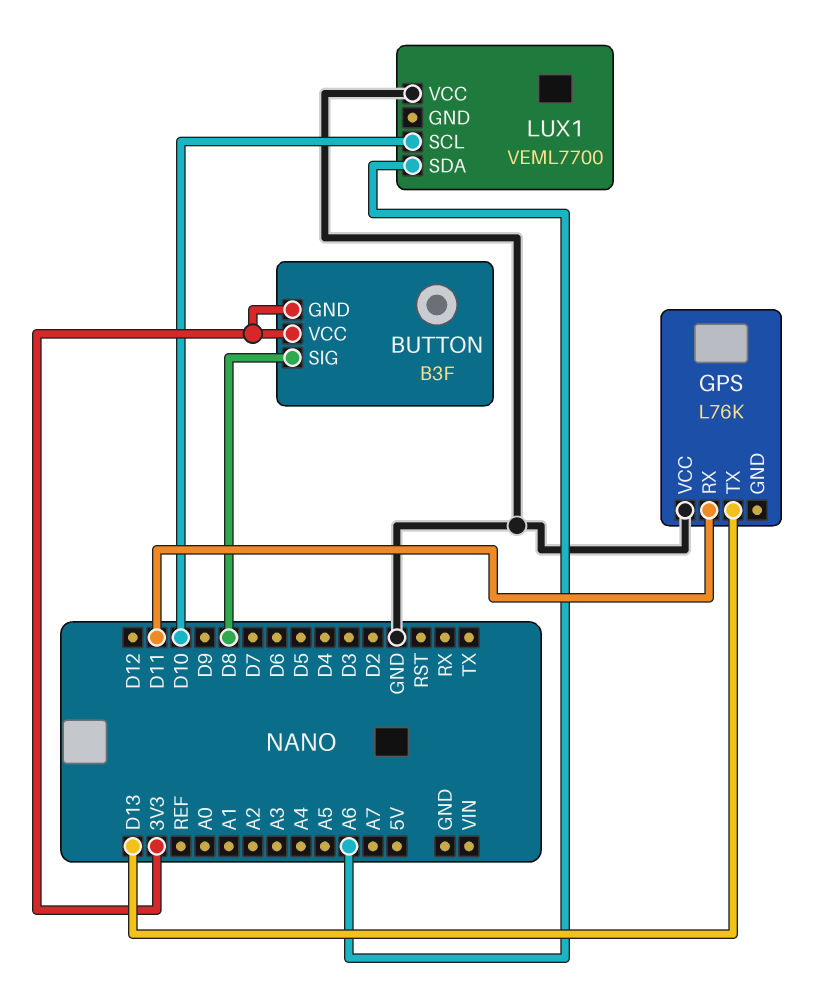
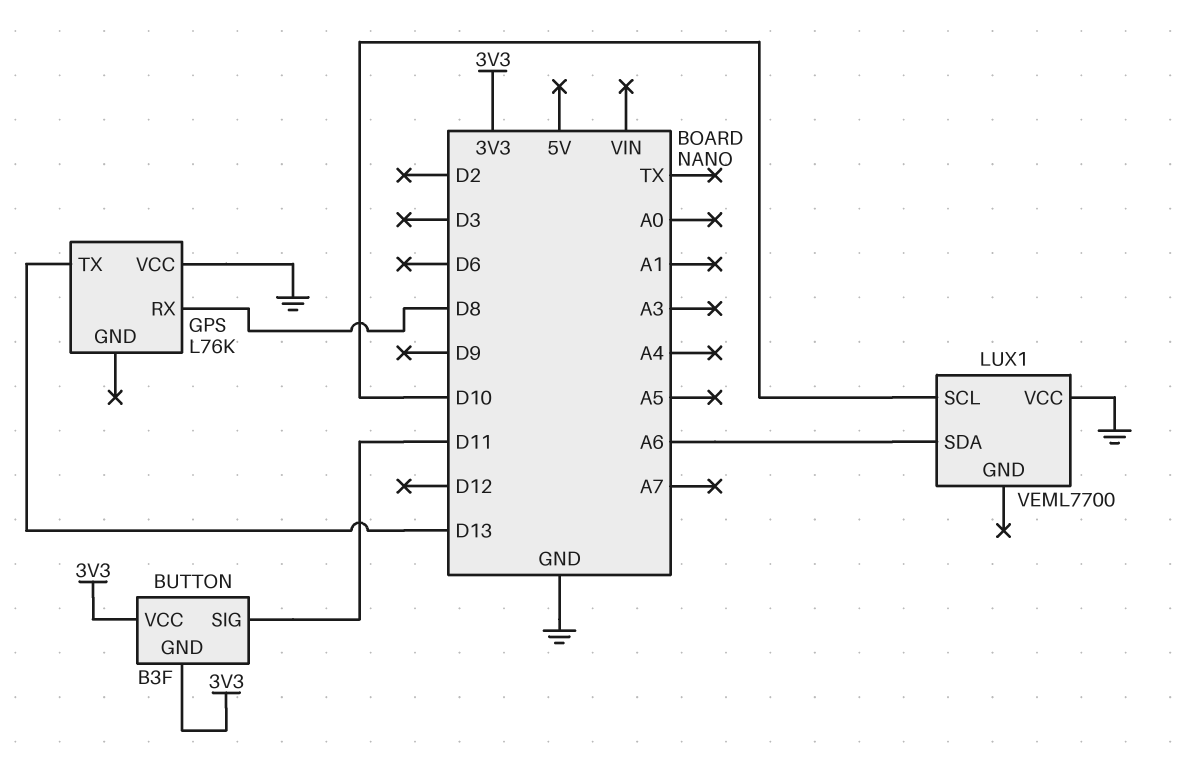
BUTTON pin SIG: D8 -> D11
GPS pin RX: D11 -> D8

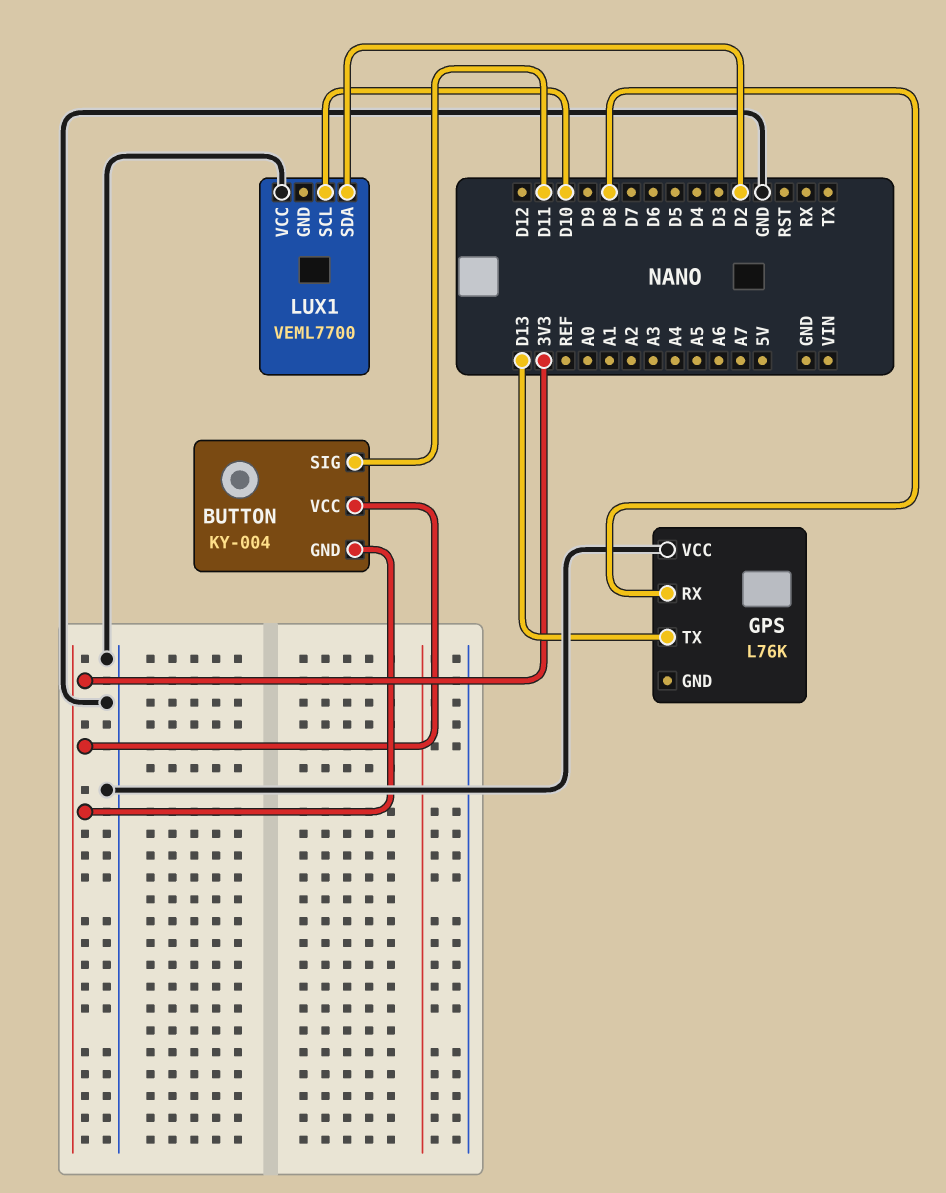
BUTTON: B3F -> KY-004
LUX1 pin SDA: A6 -> D2

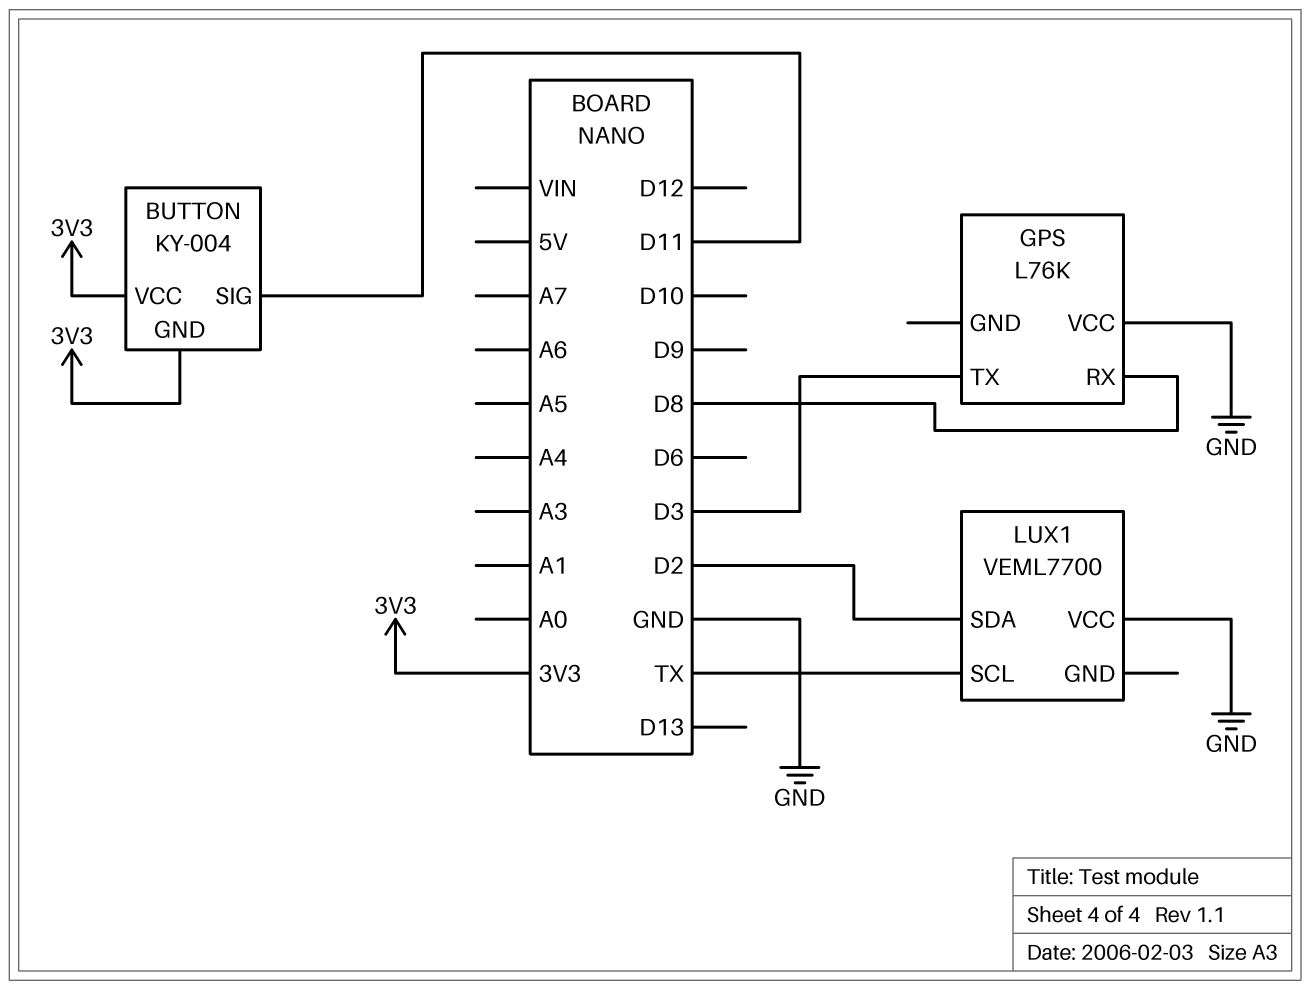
GPS pin TX: D13 -> D3
LUX1 pin SCL: D10 -> TX

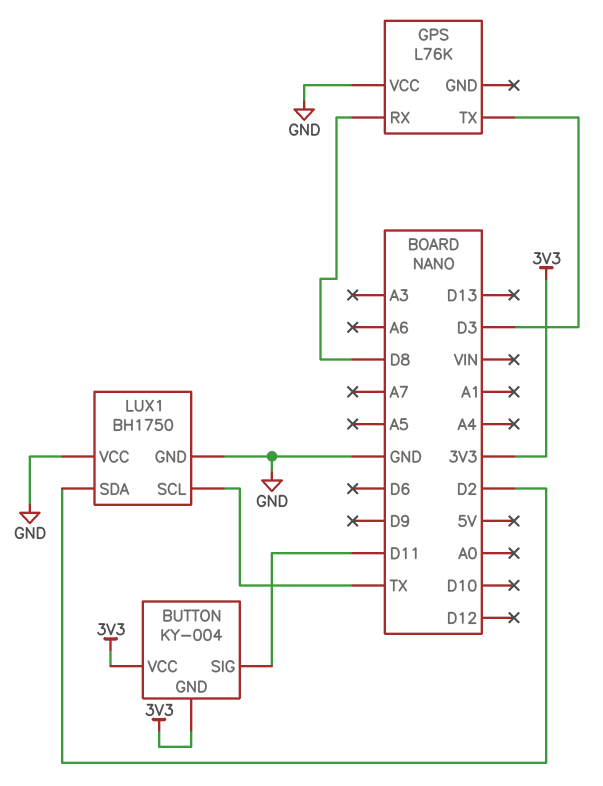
LUX1: VEML7700 -> BH1750
LUX1 pin GND: none -> GND

